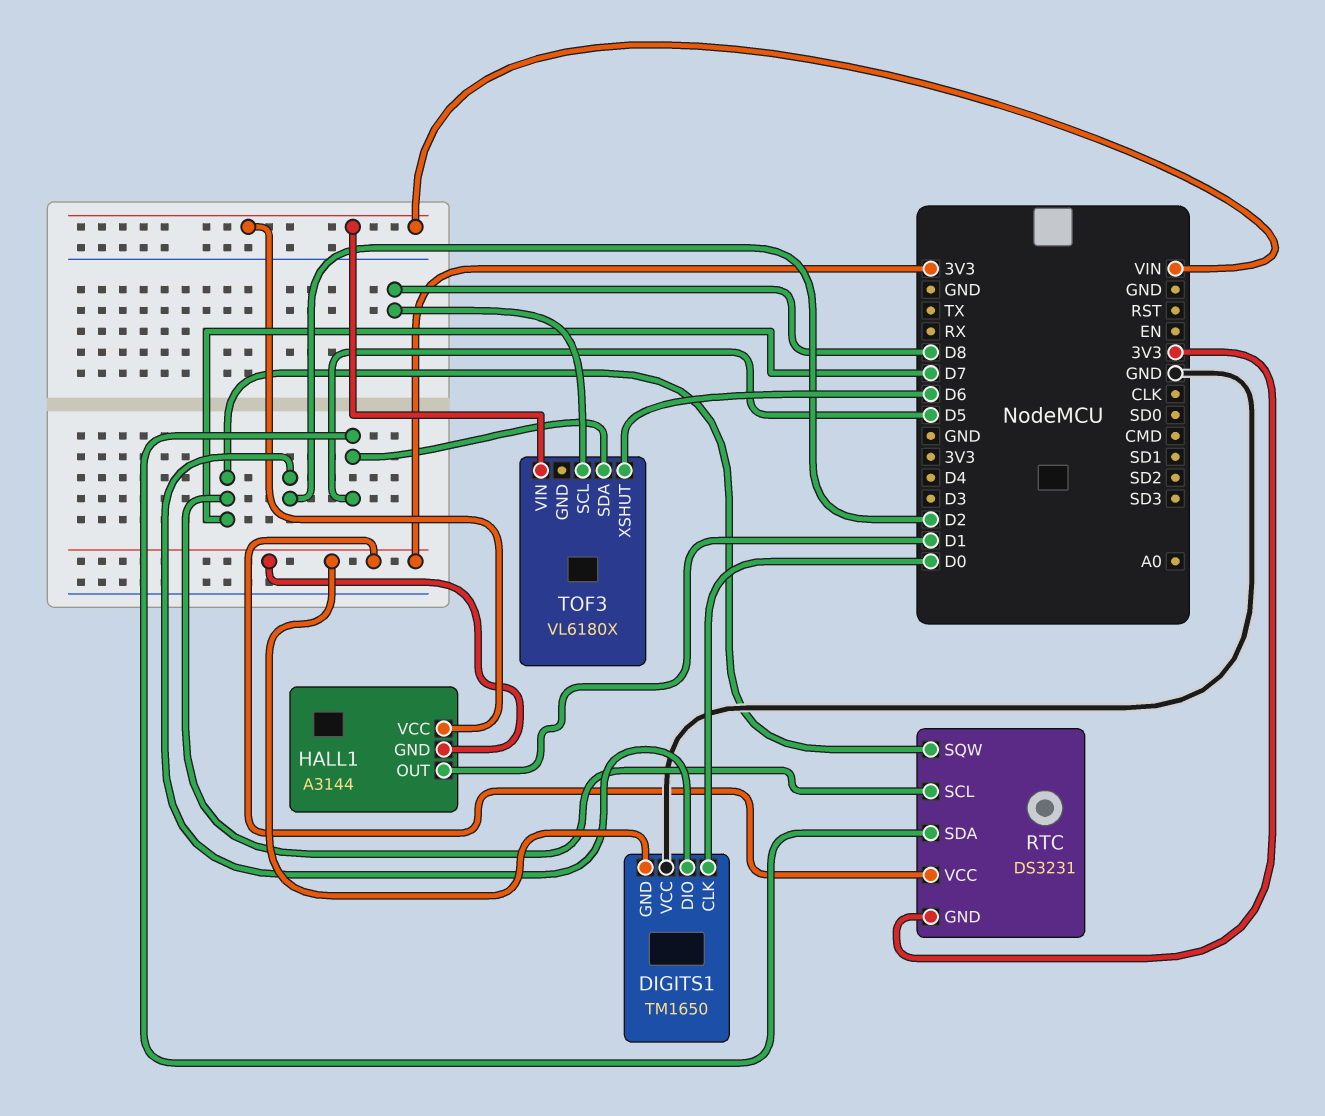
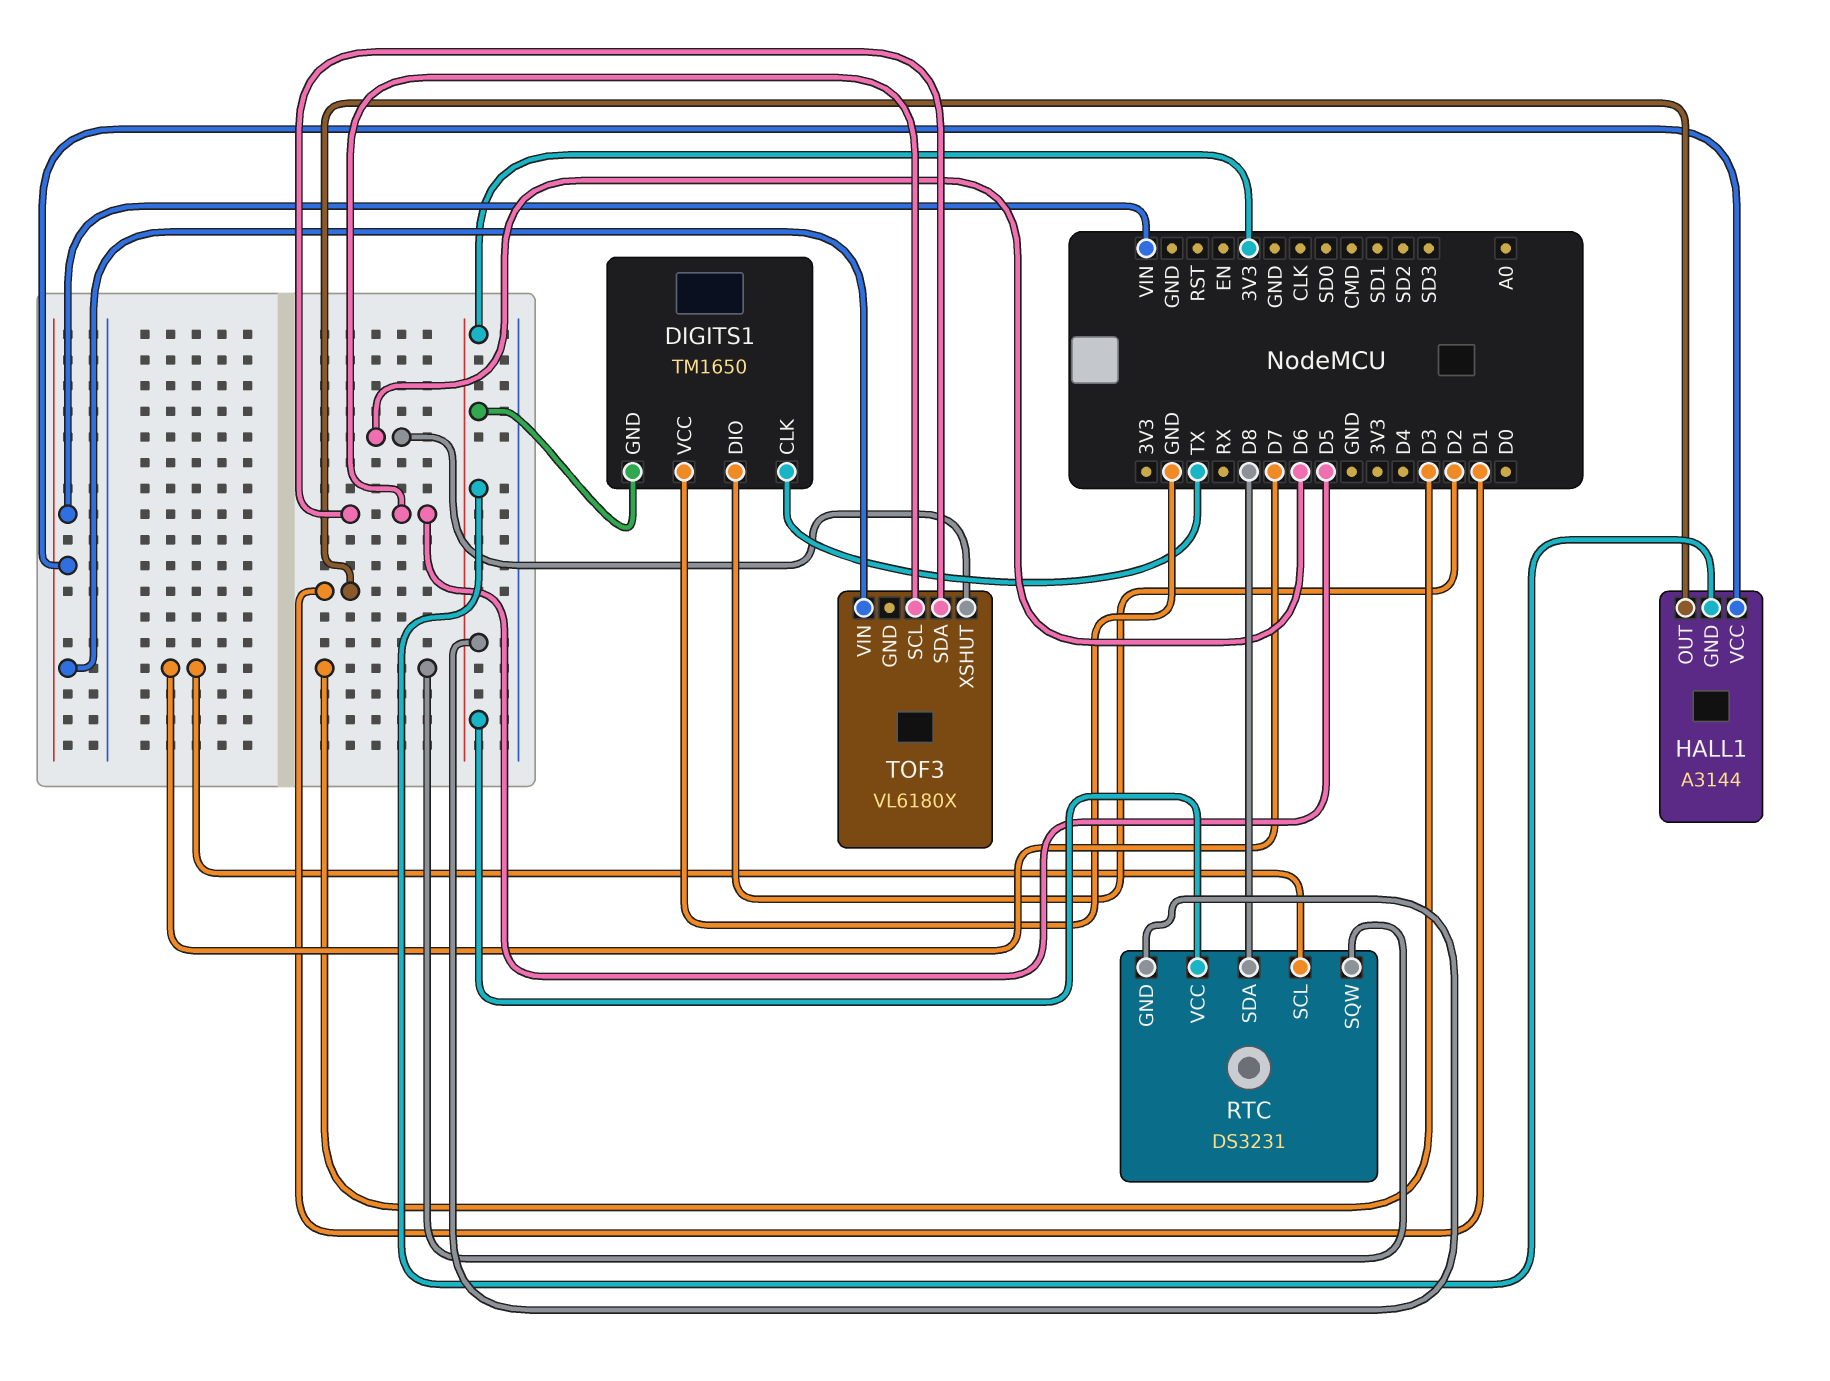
DIGITS1 pin CLK: D0 -> TX
RTC pin SDA: D5 -> D8
RTC pin SQW: D7 -> D3
TOF3 pin SCL: D8 -> D5

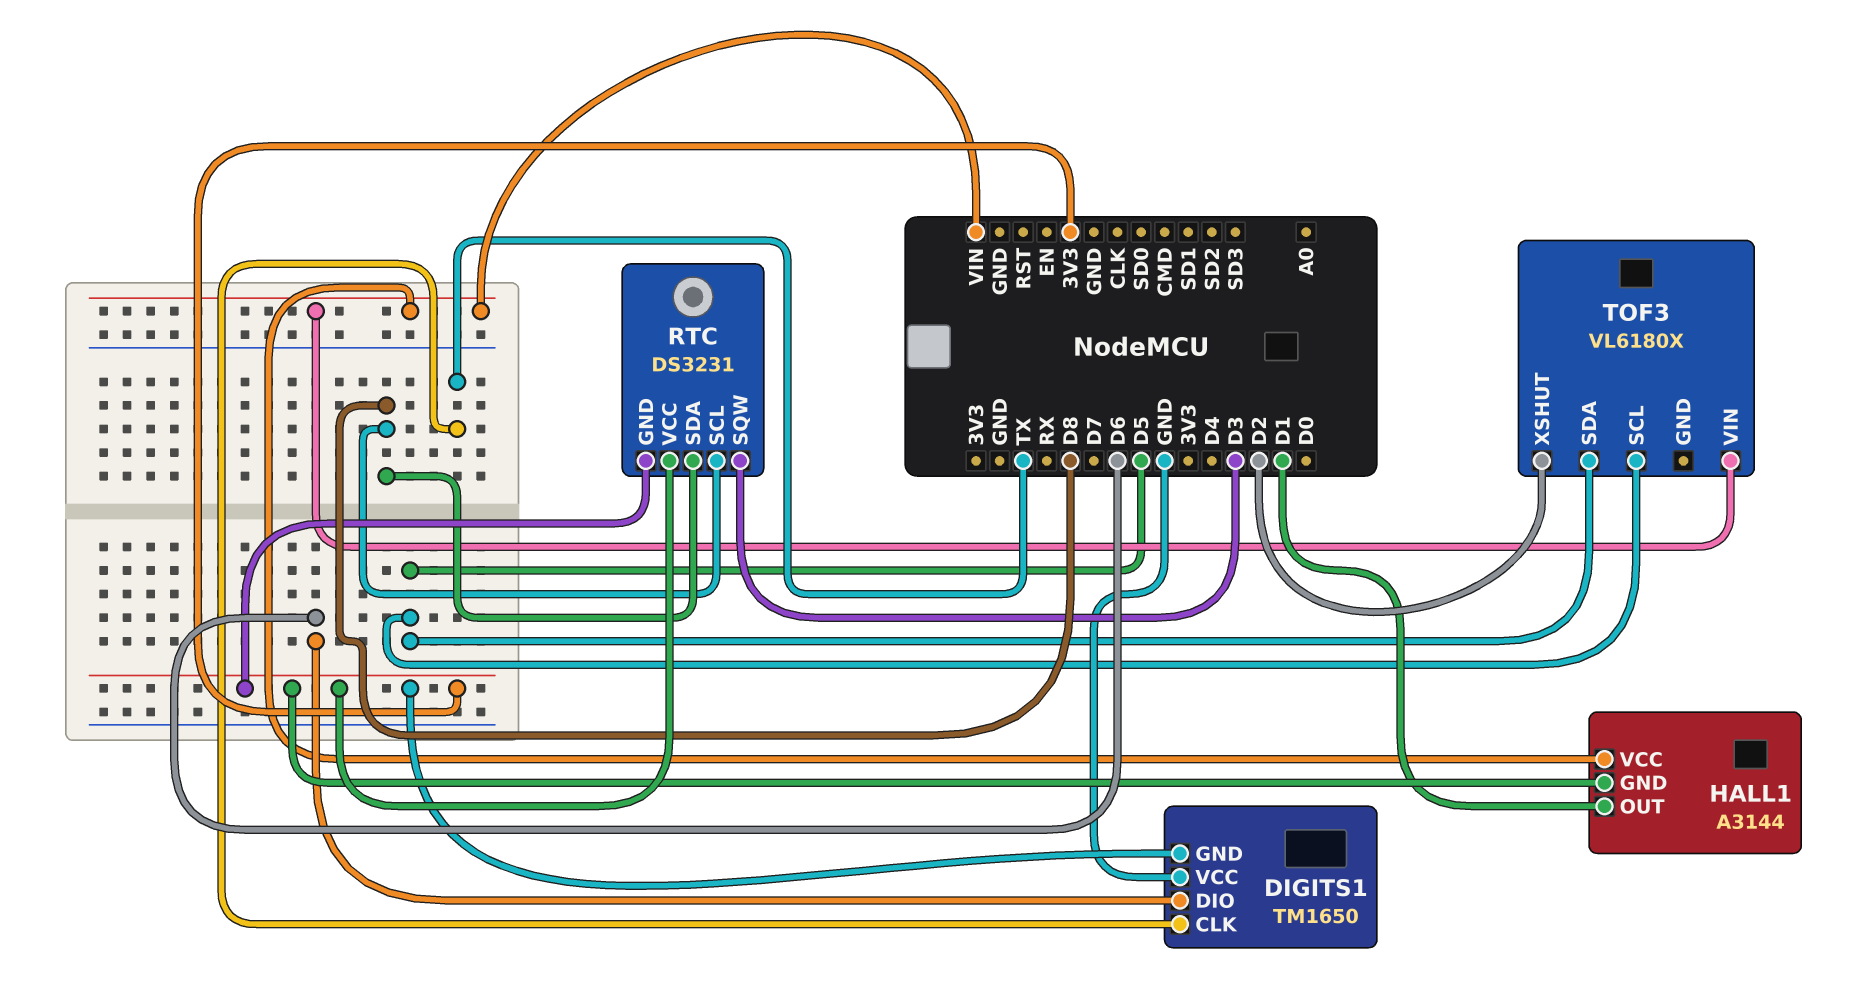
DIGITS1 pin DIO: D2 -> D6
RTC pin SCL: D7 -> D8
TOF3 pin XSHUT: D6 -> D2

